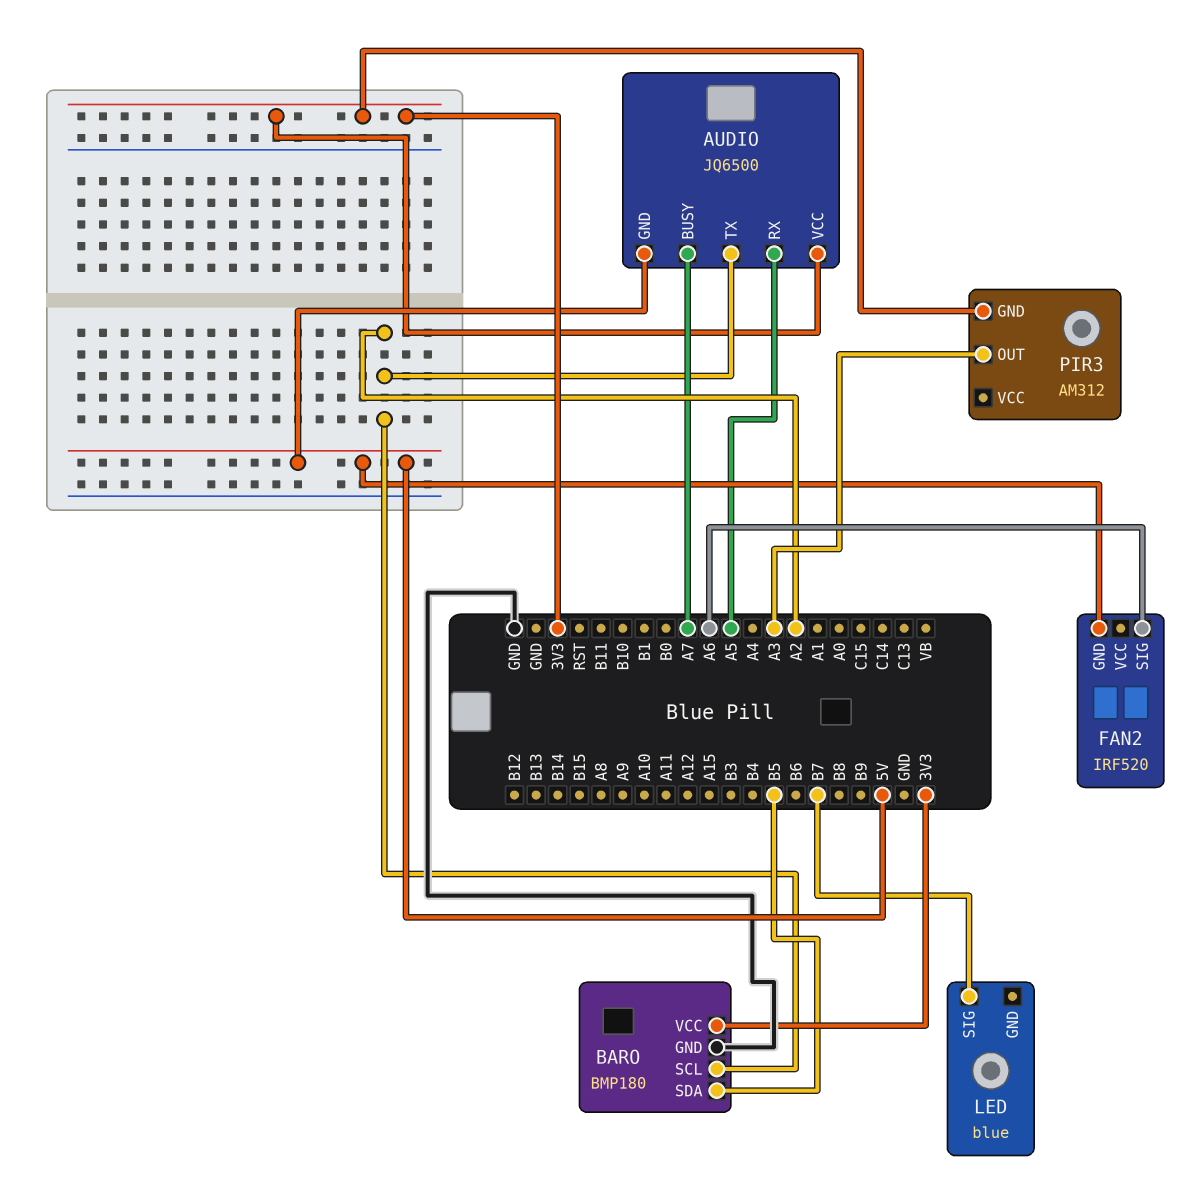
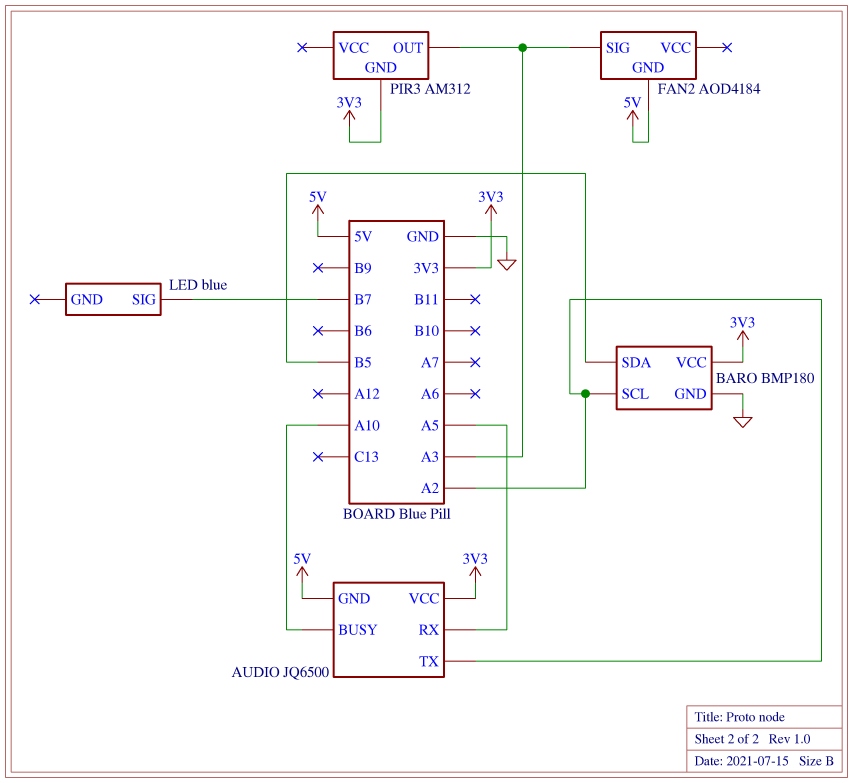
AUDIO pin BUSY: A7 -> A10
FAN2: IRF520 -> AOD4184
FAN2 pin SIG: A6 -> A3

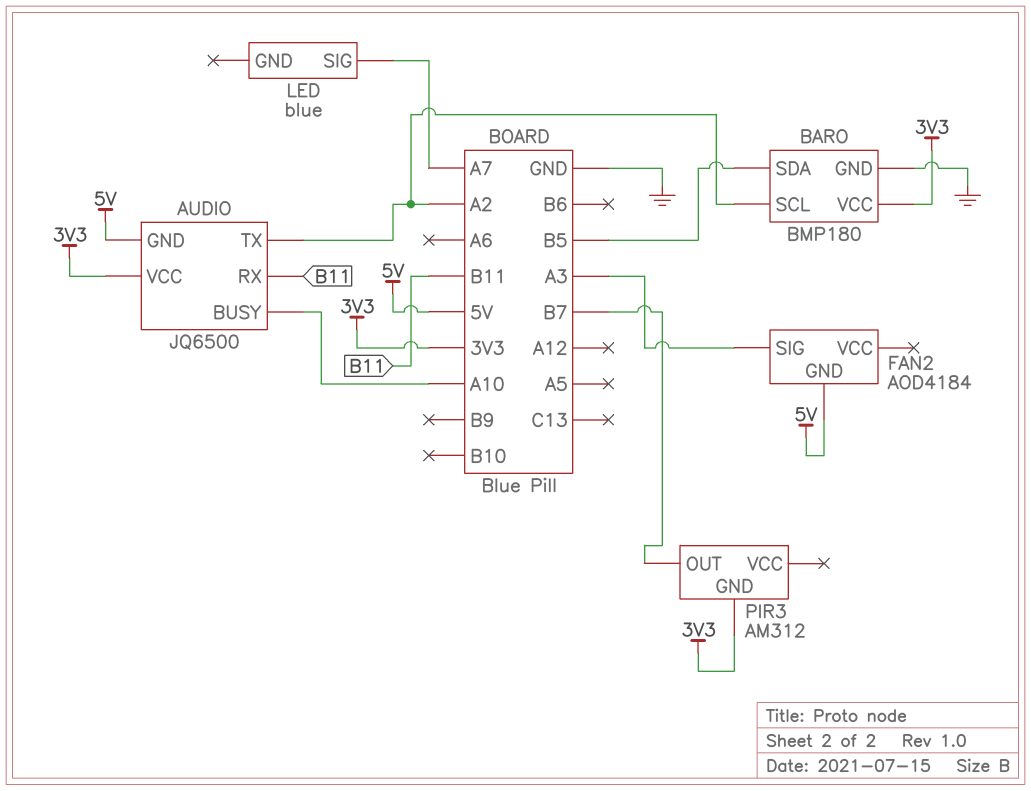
AUDIO pin RX: A5 -> B11
LED pin SIG: B7 -> A7
PIR3 pin OUT: A3 -> B7

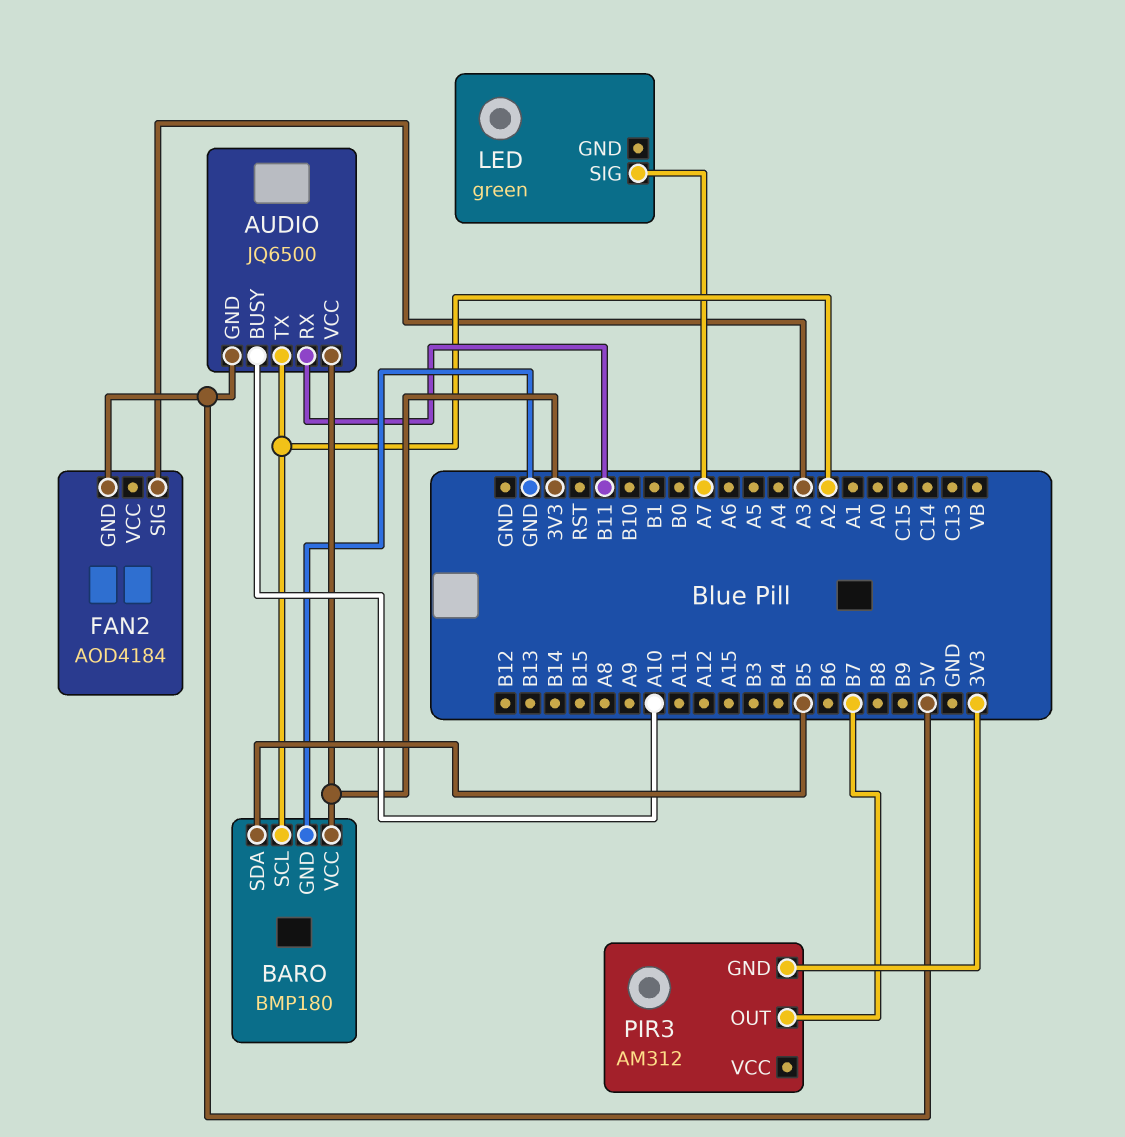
LED: blue -> green

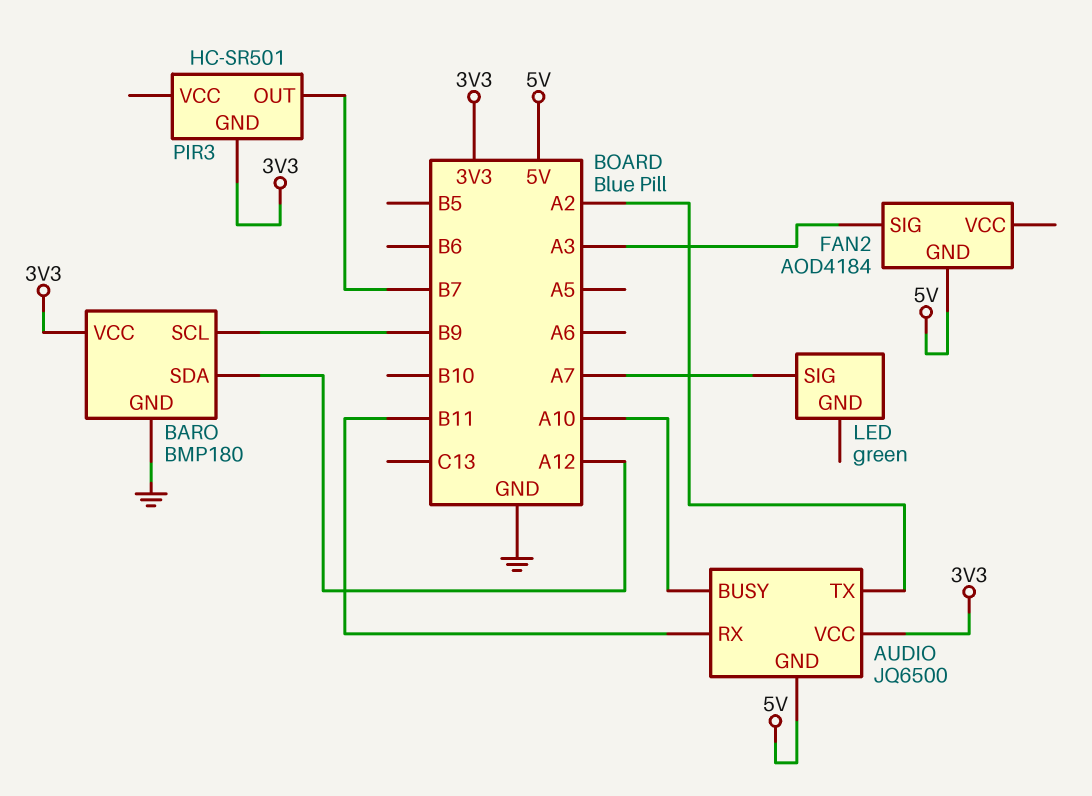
BARO pin SCL: A2 -> B9
BARO pin SDA: B5 -> A12
PIR3: AM312 -> HC-SR501

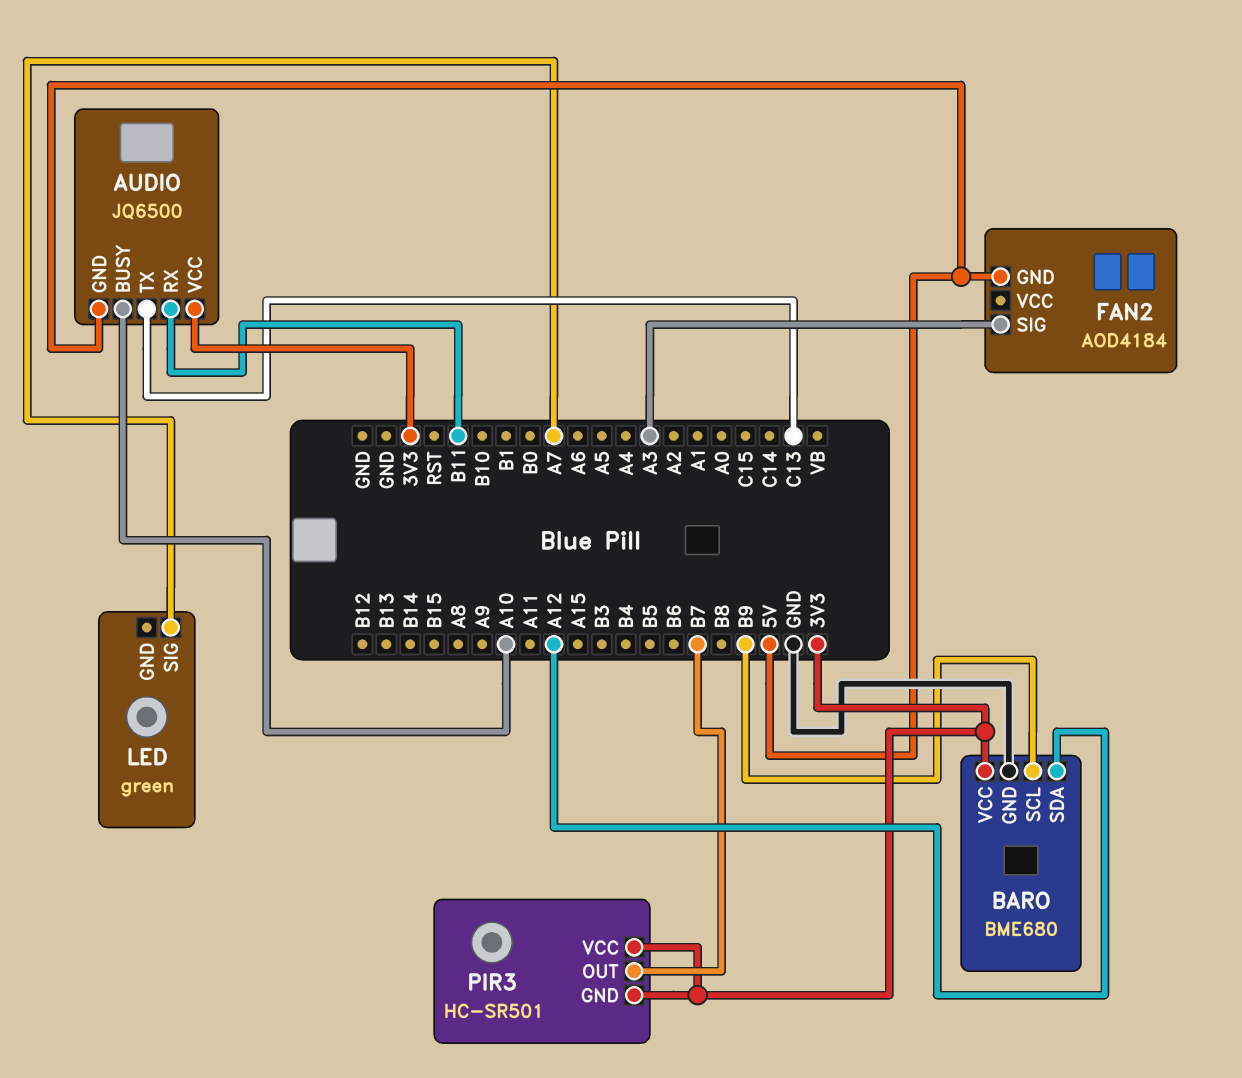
AUDIO pin TX: A2 -> C13
BARO: BMP180 -> BME680
PIR3 pin VCC: none -> 3V3

